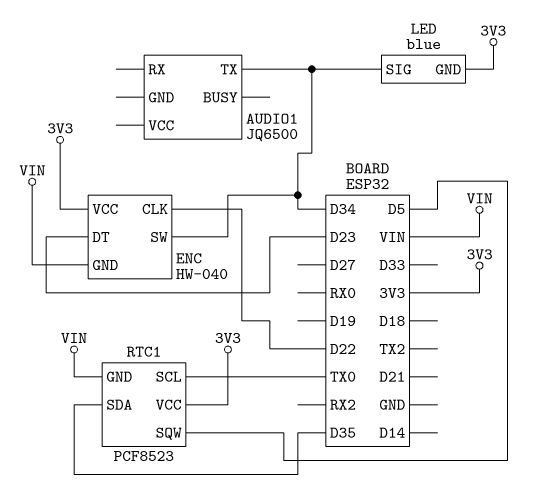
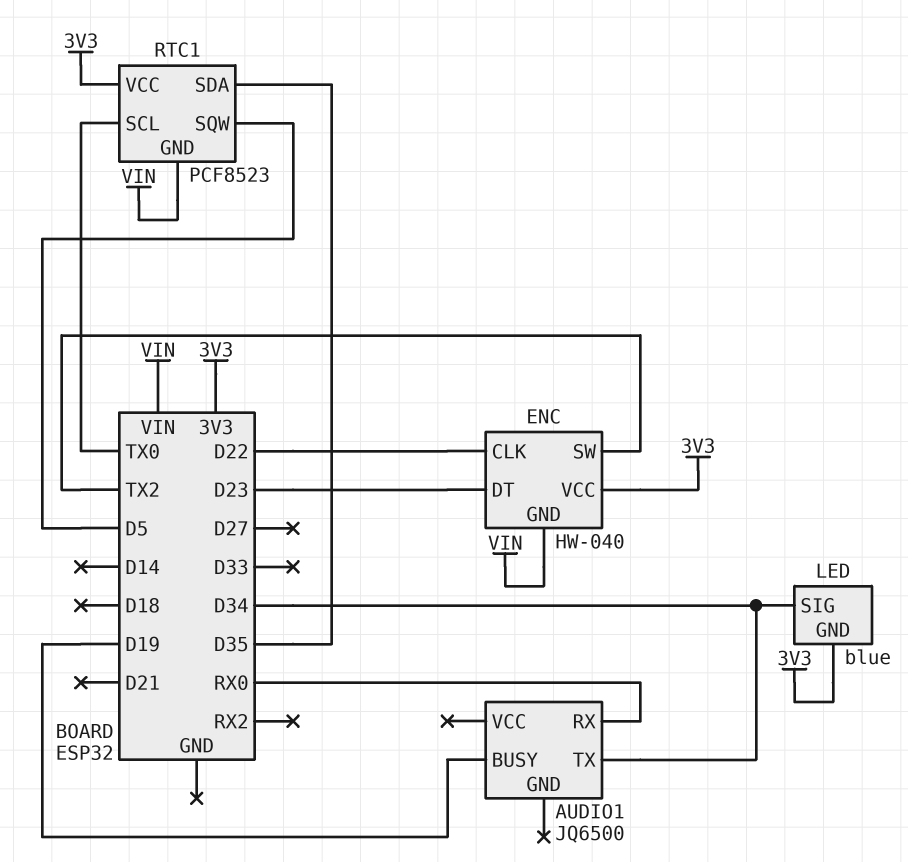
AUDIO1 pin BUSY: none -> D19
AUDIO1 pin RX: none -> RX0
ENC pin SW: D34 -> TX2

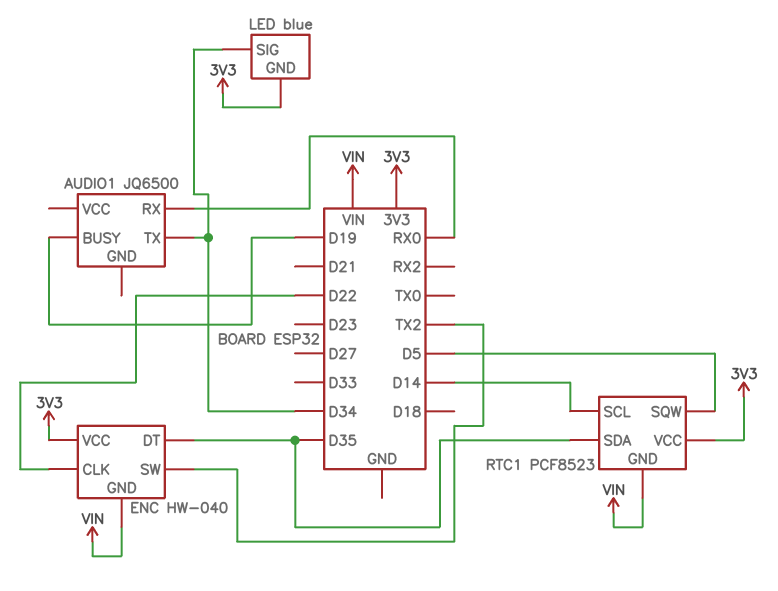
ENC pin DT: D23 -> D35
RTC1 pin SCL: TX0 -> D14

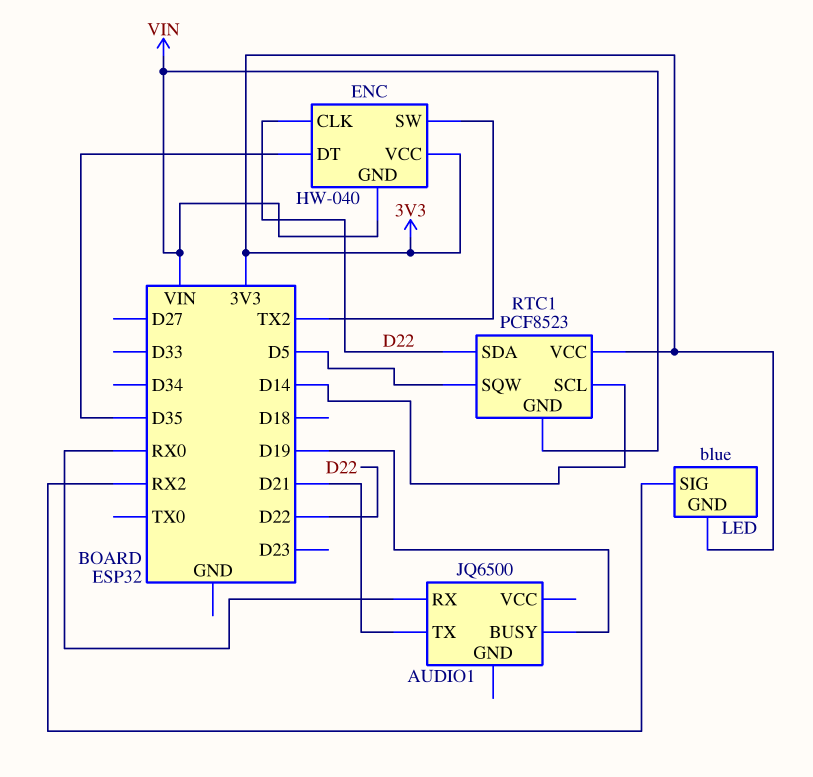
AUDIO1 pin TX: D34 -> D21
LED pin SIG: D34 -> RX2
RTC1 pin SDA: D35 -> D22

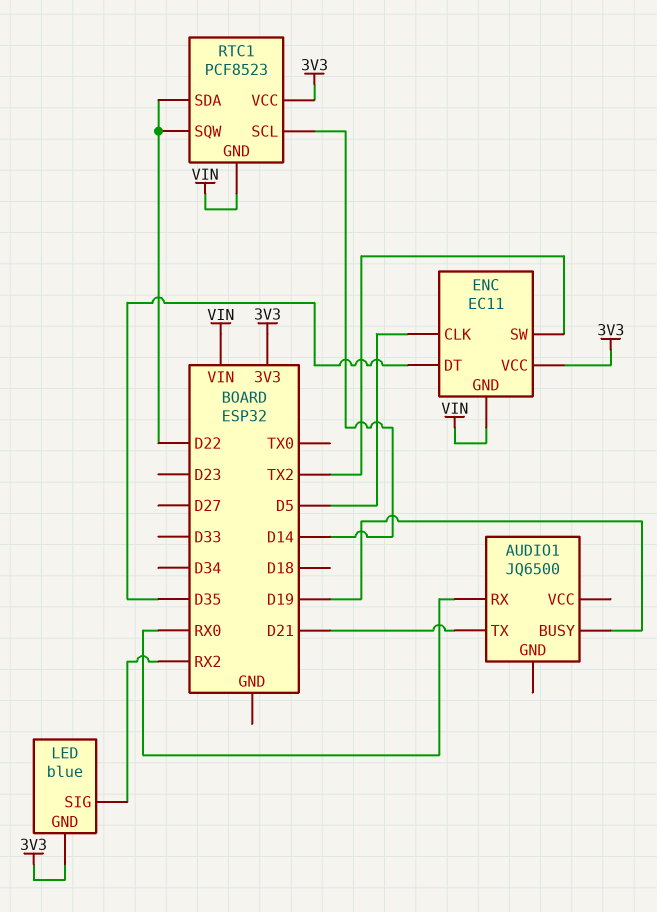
ENC: HW-040 -> EC11
ENC pin CLK: D22 -> D5
RTC1 pin SQW: D5 -> D22

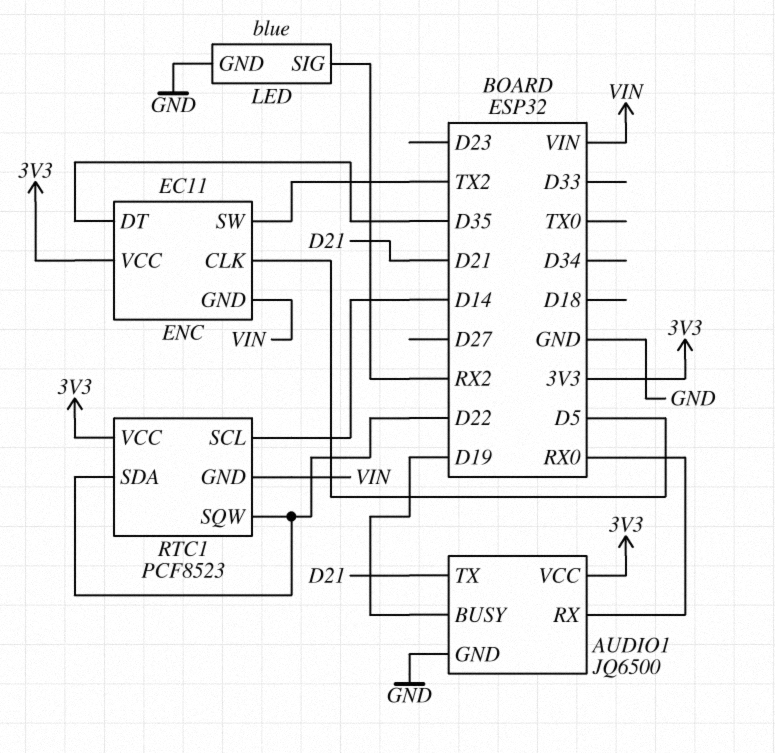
AUDIO1 pin GND: none -> GND
AUDIO1 pin VCC: none -> 3V3
LED pin GND: 3V3 -> GND

